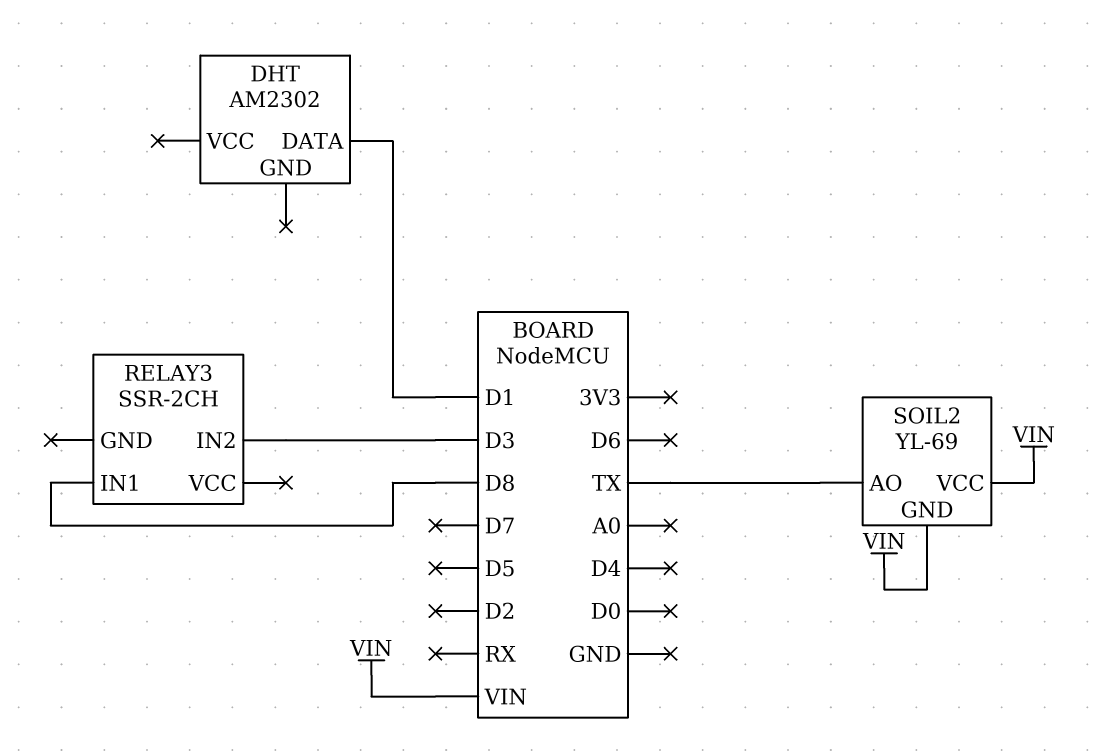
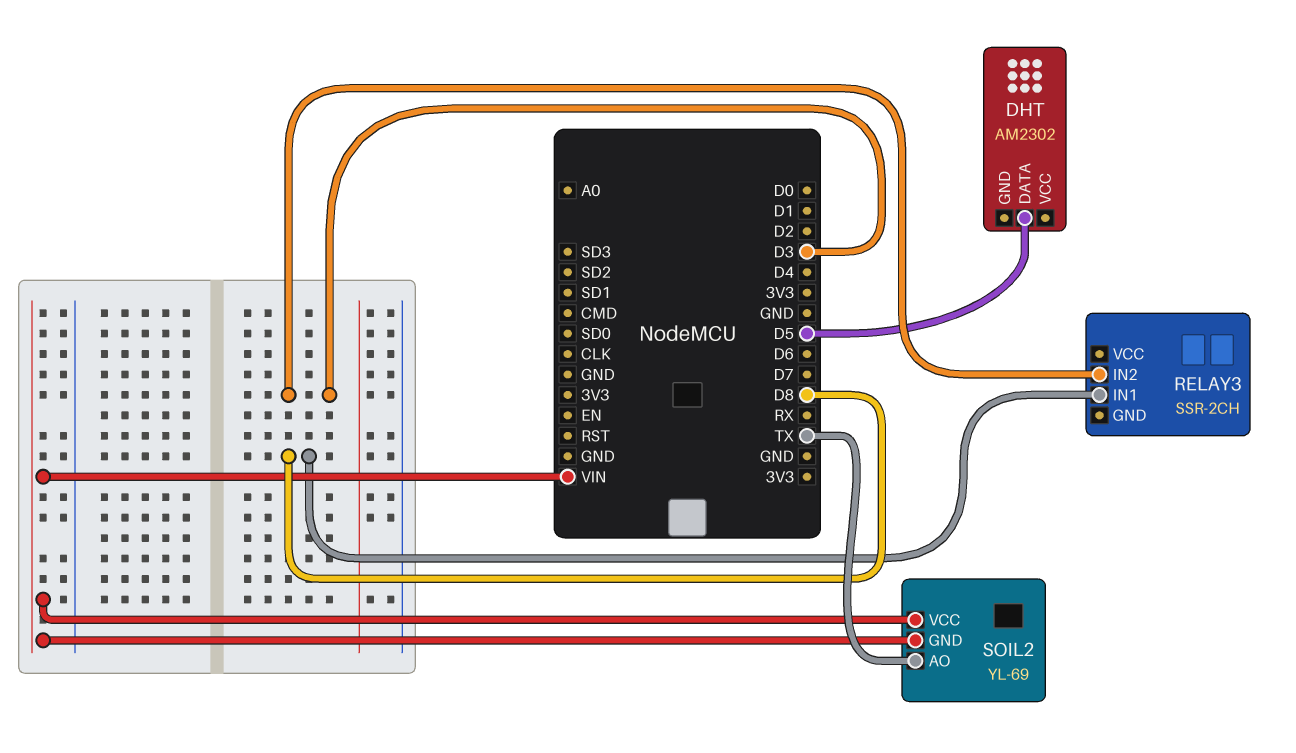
DHT pin DATA: D1 -> D5

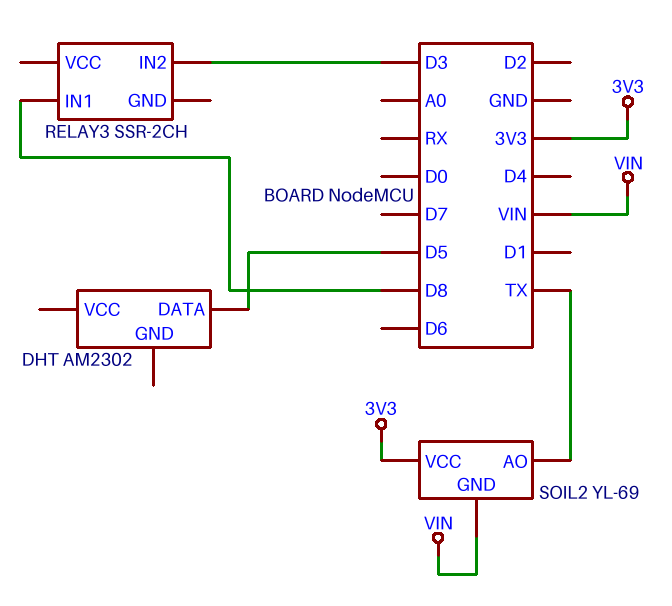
SOIL2 pin VCC: VIN -> 3V3

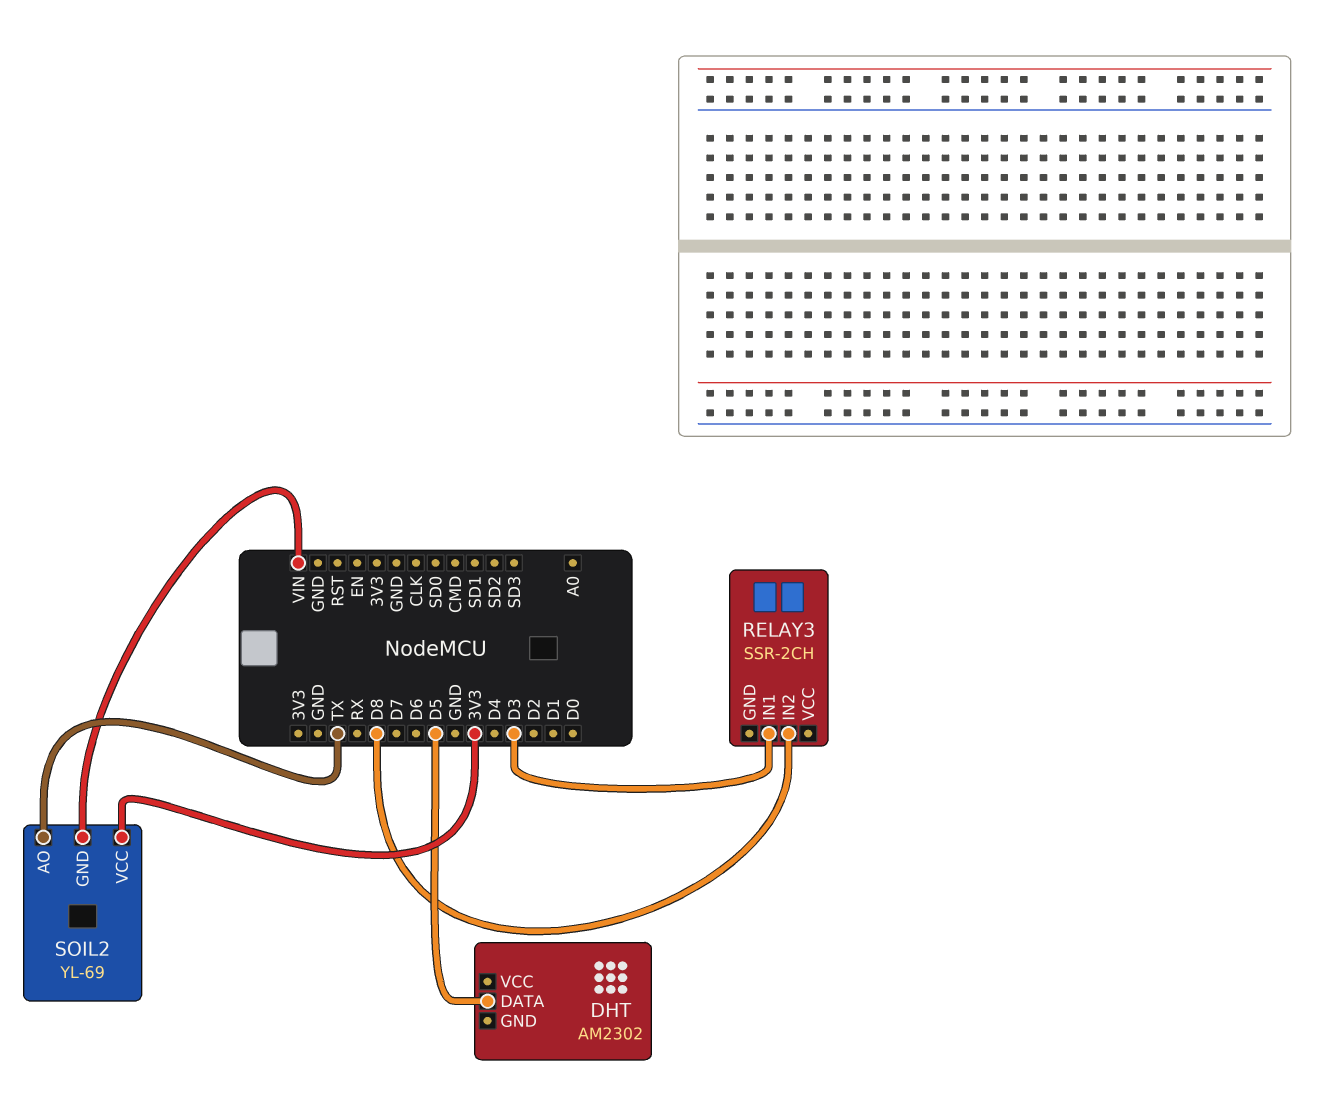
RELAY3 pin IN1: D8 -> D3
RELAY3 pin IN2: D3 -> D8

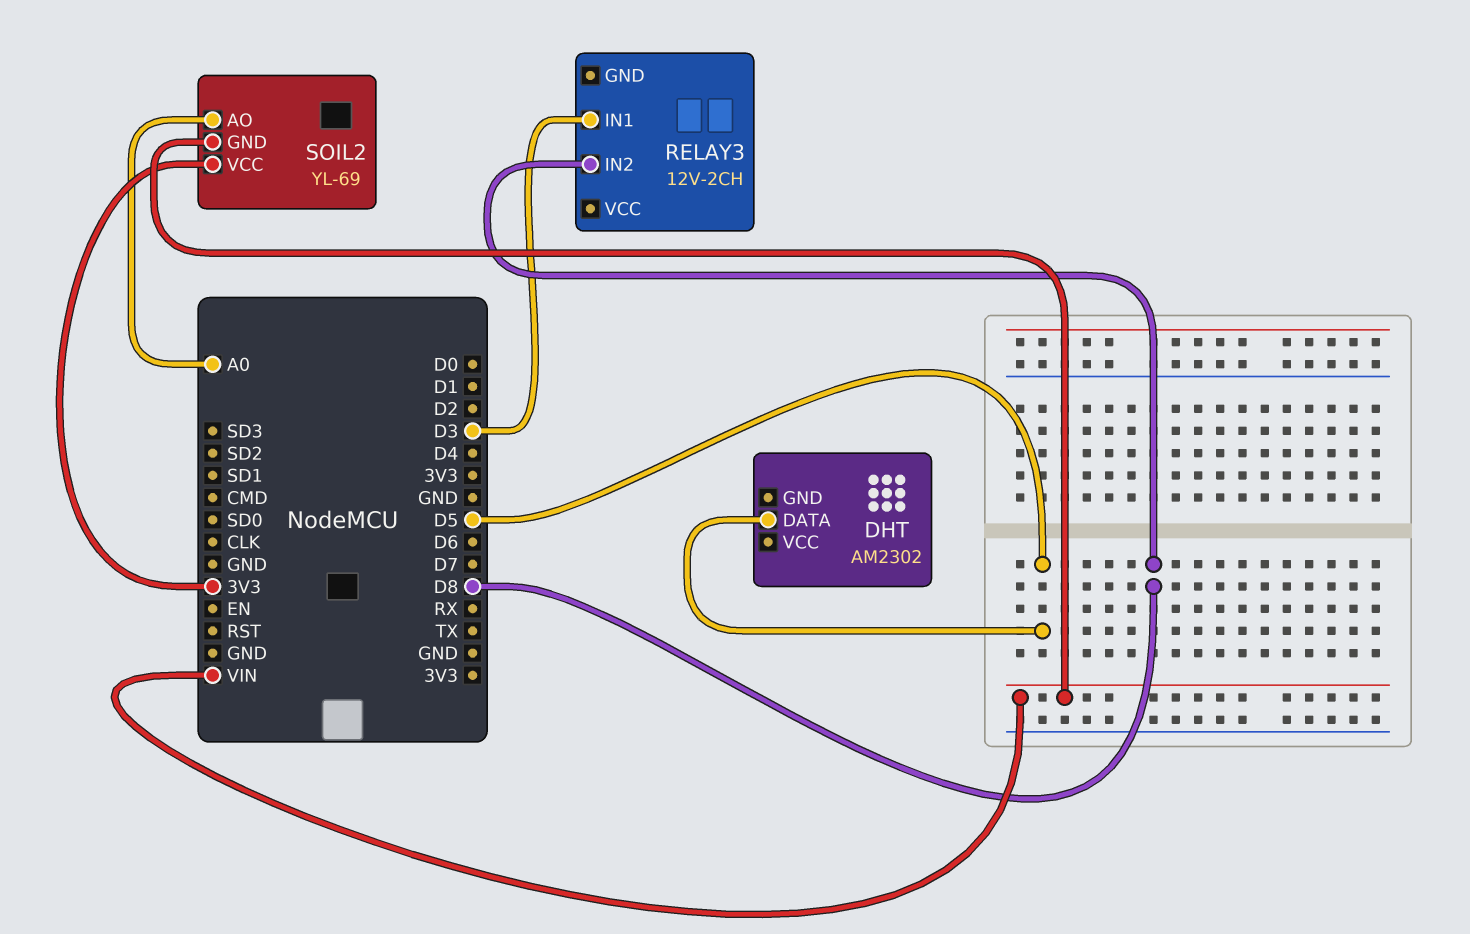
RELAY3: SSR-2CH -> 12V-2CH
SOIL2 pin AO: TX -> A0

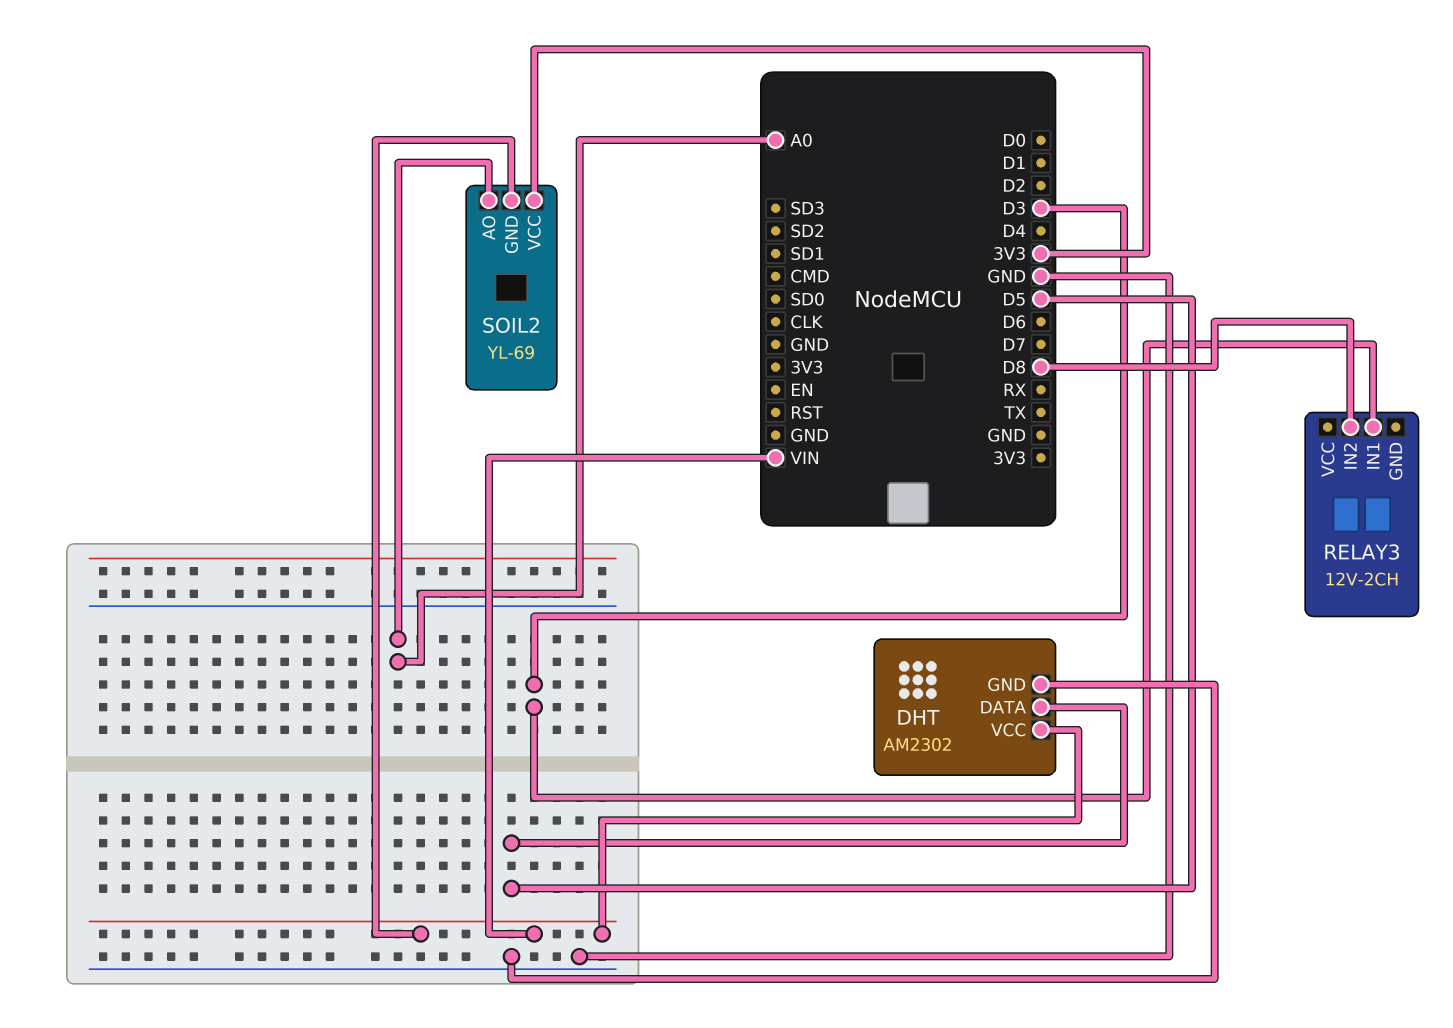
DHT pin GND: none -> GND
DHT pin VCC: none -> VIN

